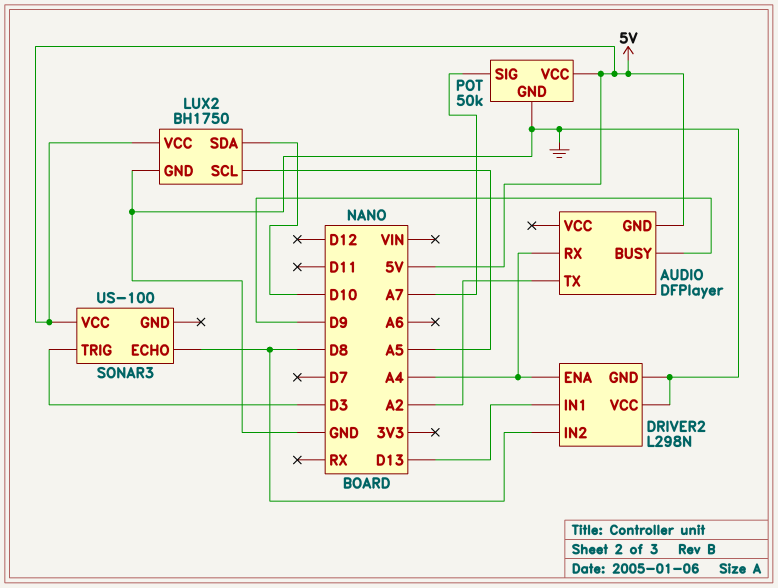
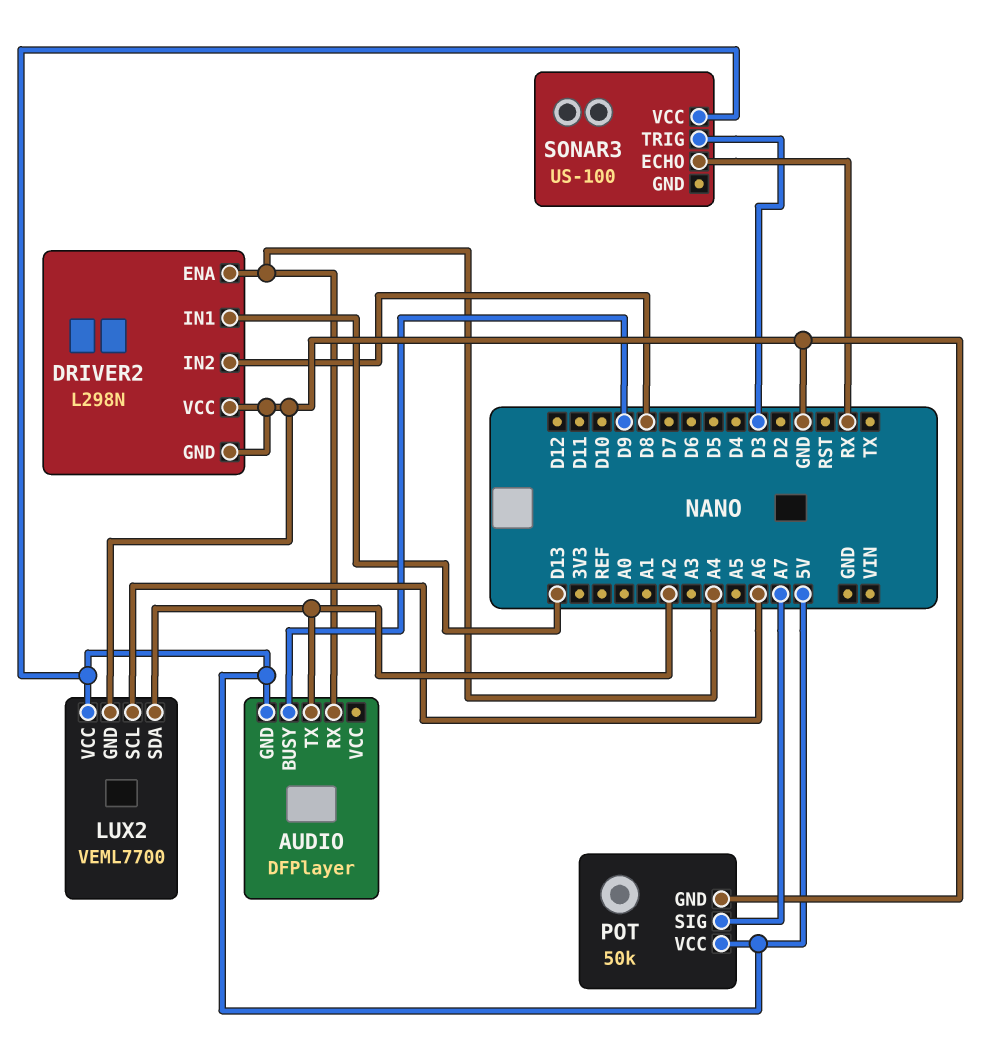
LUX2: BH1750 -> VEML7700
LUX2 pin SCL: A5 -> A6
LUX2 pin SDA: D10 -> A2
SONAR3 pin ECHO: D8 -> RX

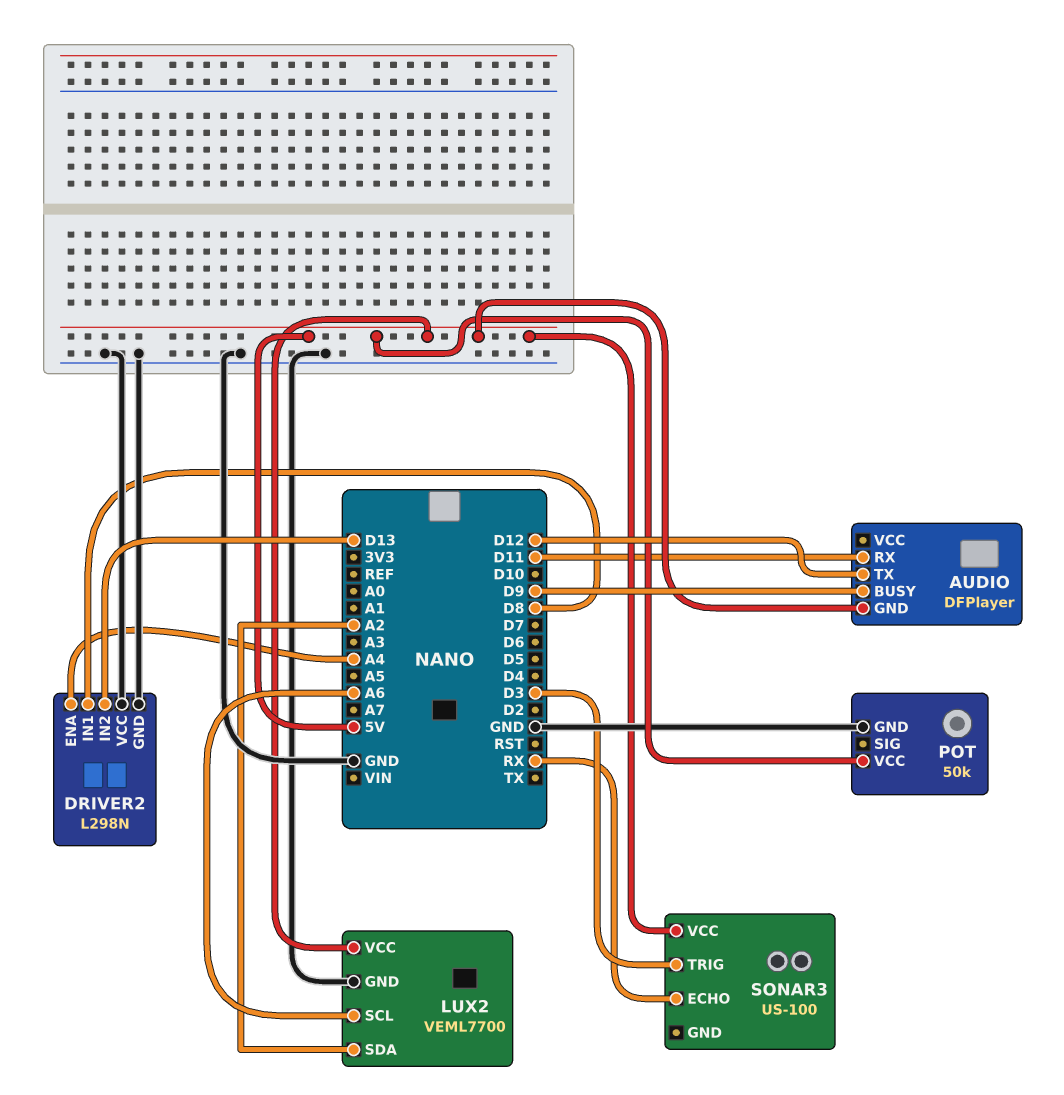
AUDIO pin RX: A4 -> D11
AUDIO pin TX: A2 -> D12
DRIVER2 pin IN1: D13 -> D8
DRIVER2 pin IN2: D8 -> D13
POT pin SIG: A7 -> none

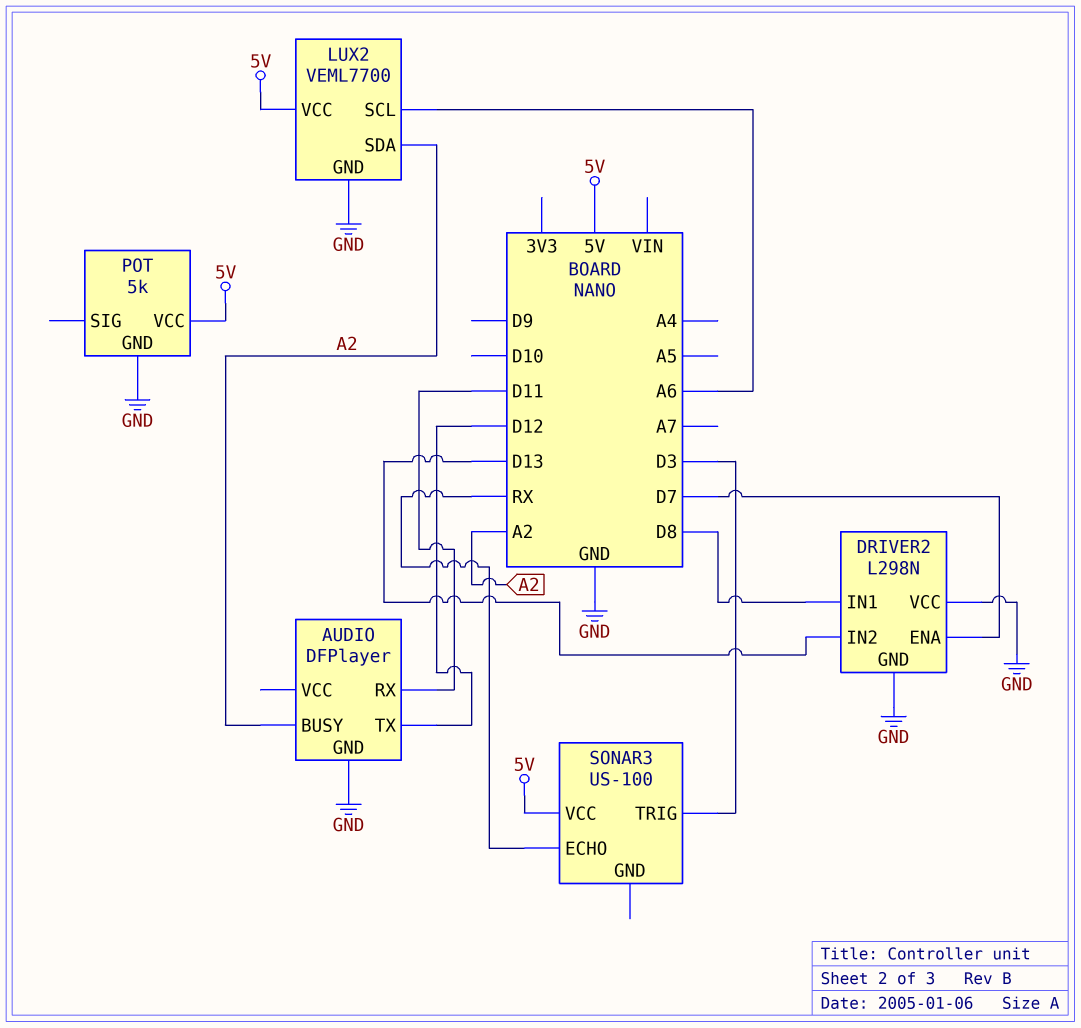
AUDIO pin BUSY: D9 -> A2
AUDIO pin GND: 5V -> GND
DRIVER2 pin ENA: A4 -> D7
POT: 50k -> 5k

